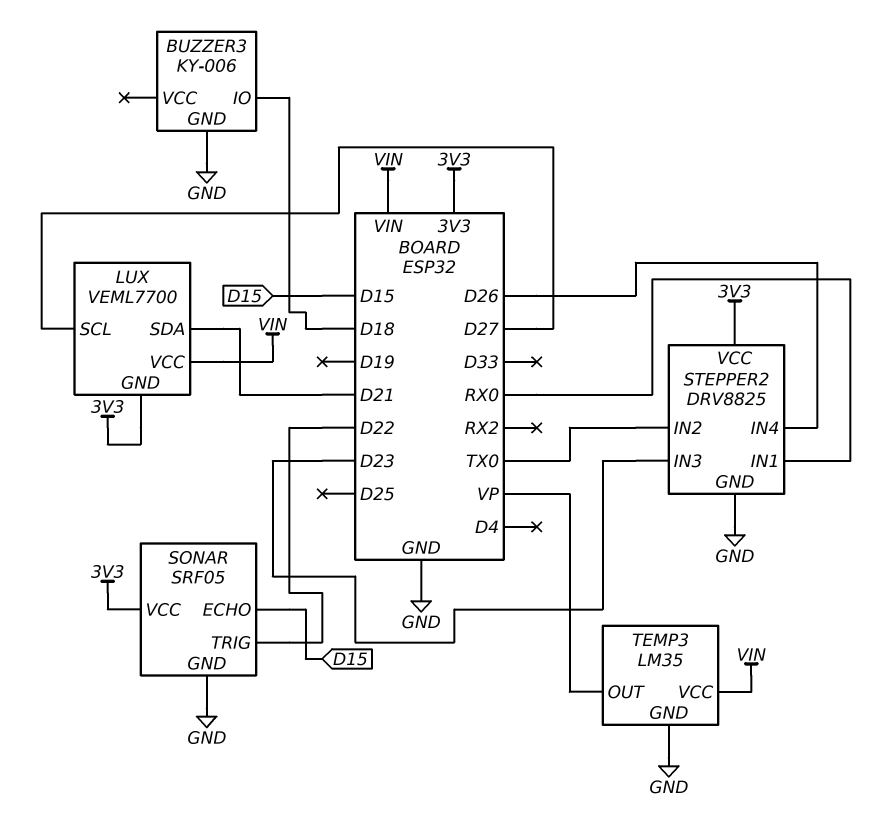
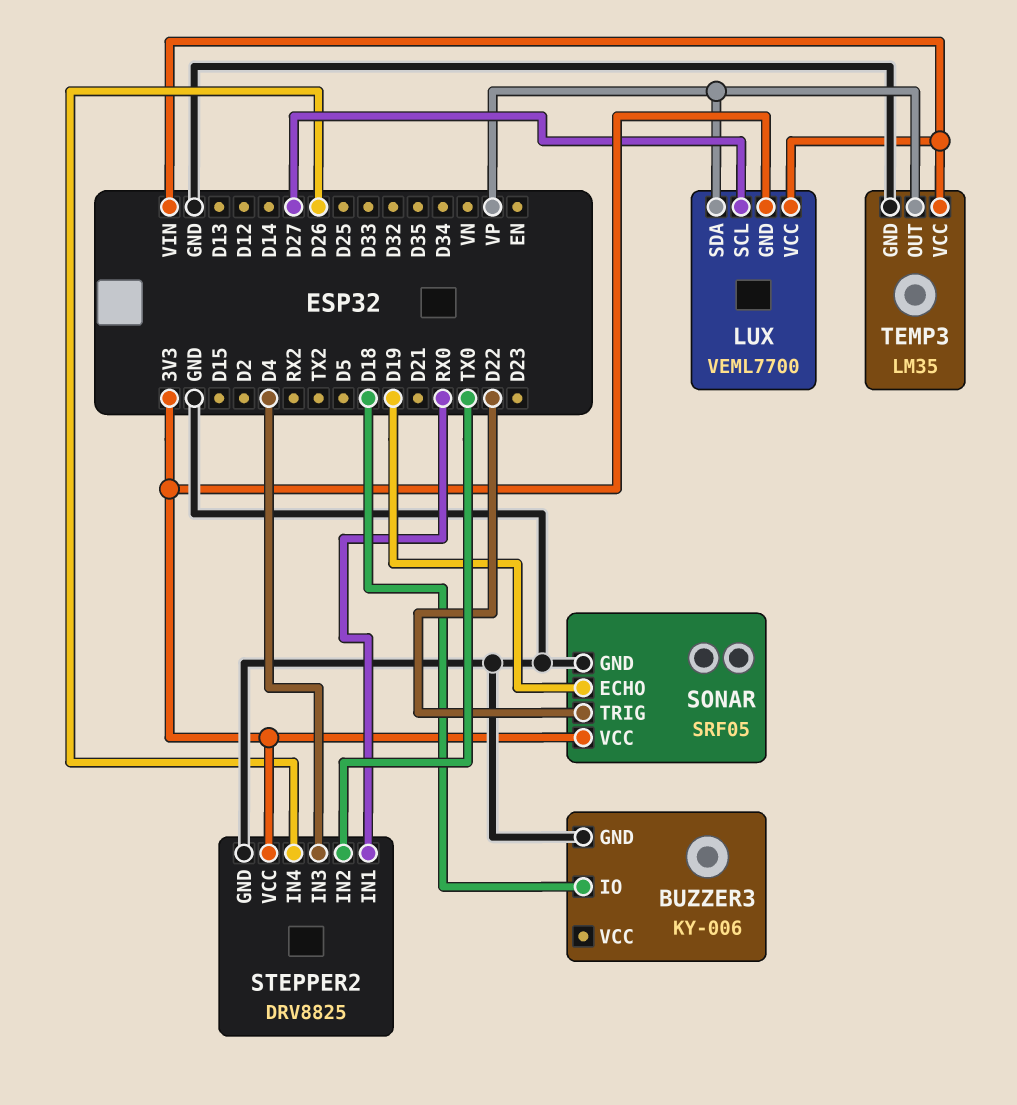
LUX pin SDA: D21 -> VP
SONAR pin ECHO: D15 -> D19
STEPPER2 pin IN3: D23 -> D4

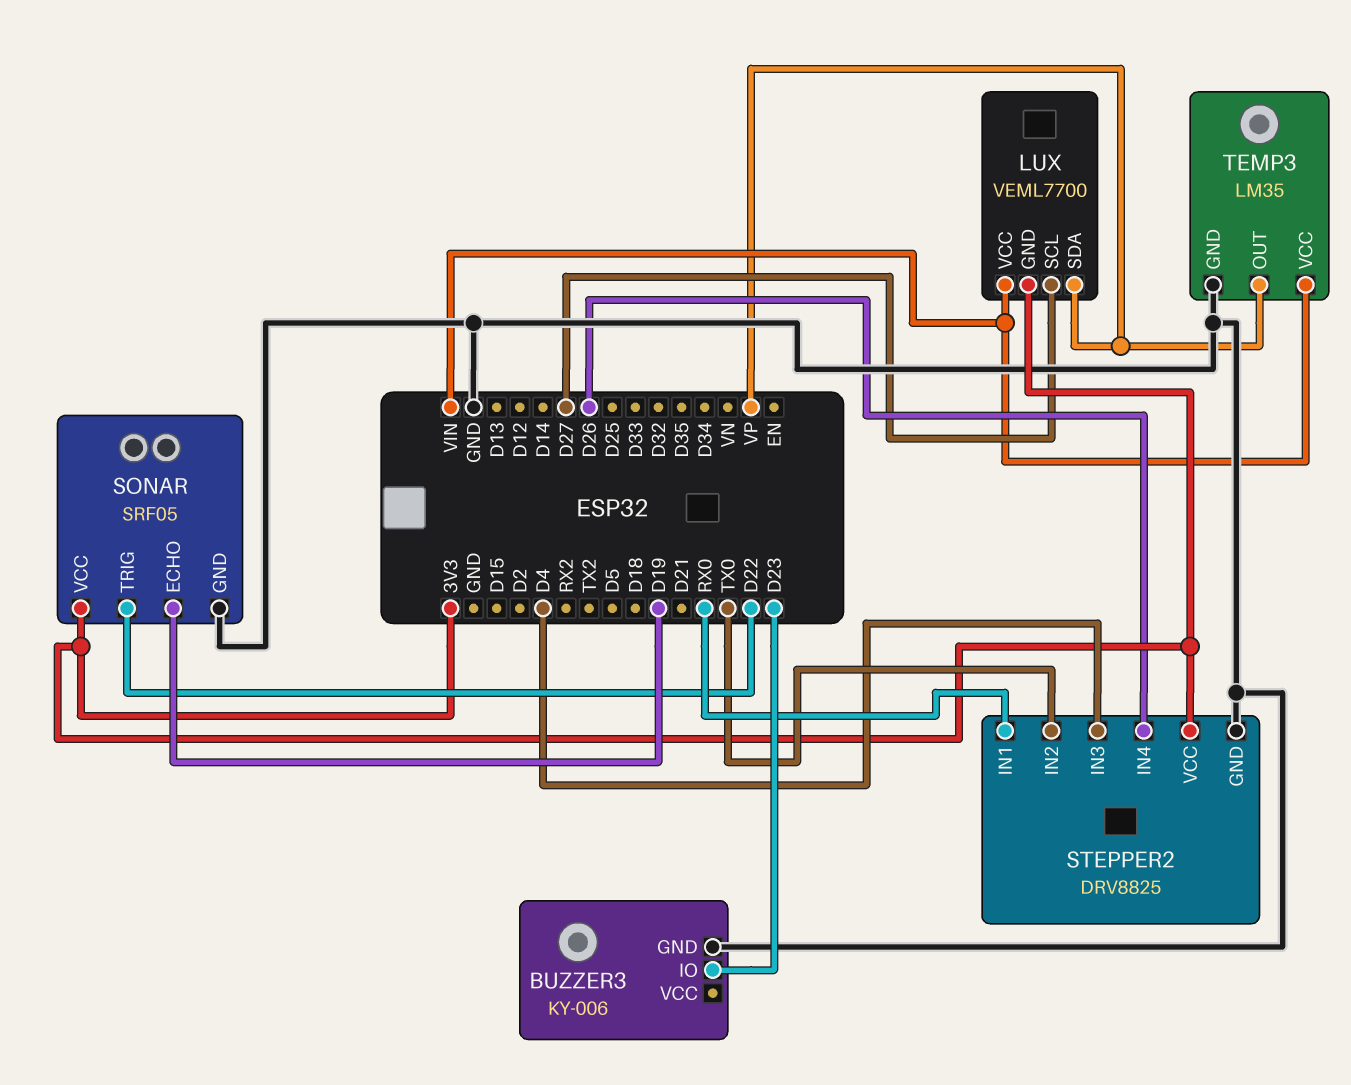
BUZZER3 pin IO: D18 -> D23

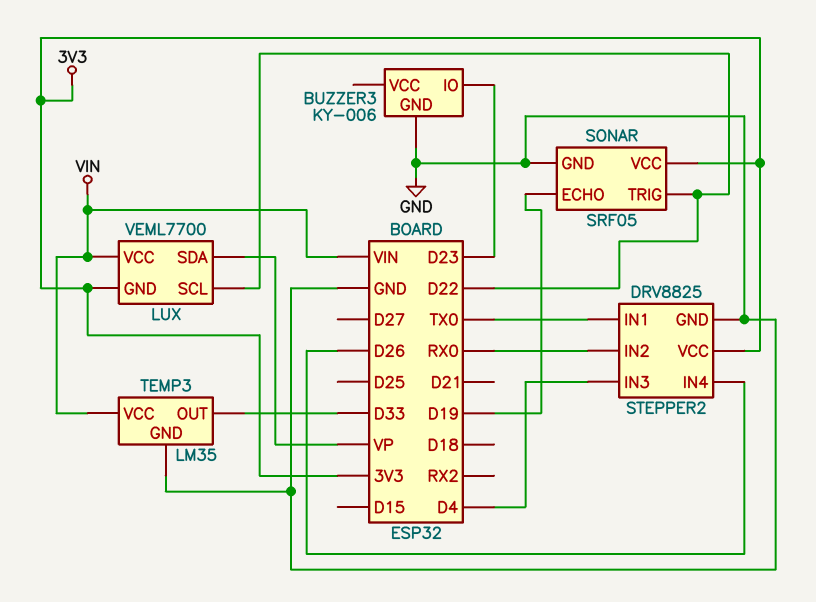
LUX pin SCL: D27 -> D22
STEPPER2 pin IN1: RX0 -> TX0
STEPPER2 pin IN2: TX0 -> RX0
TEMP3 pin OUT: VP -> D33

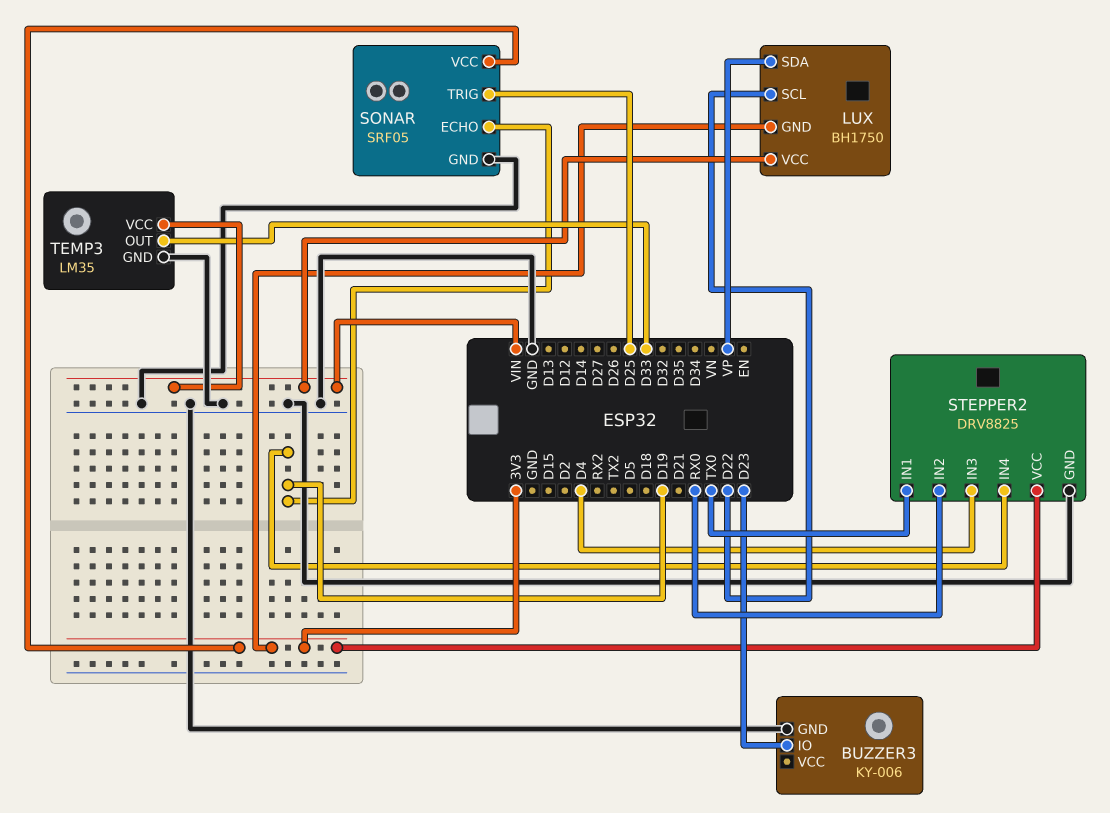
LUX: VEML7700 -> BH1750
SONAR pin TRIG: D22 -> D25
STEPPER2 pin IN4: D26 -> D19

